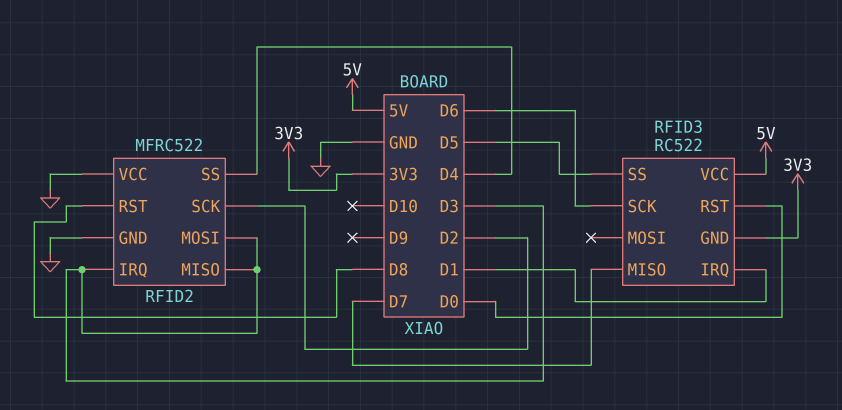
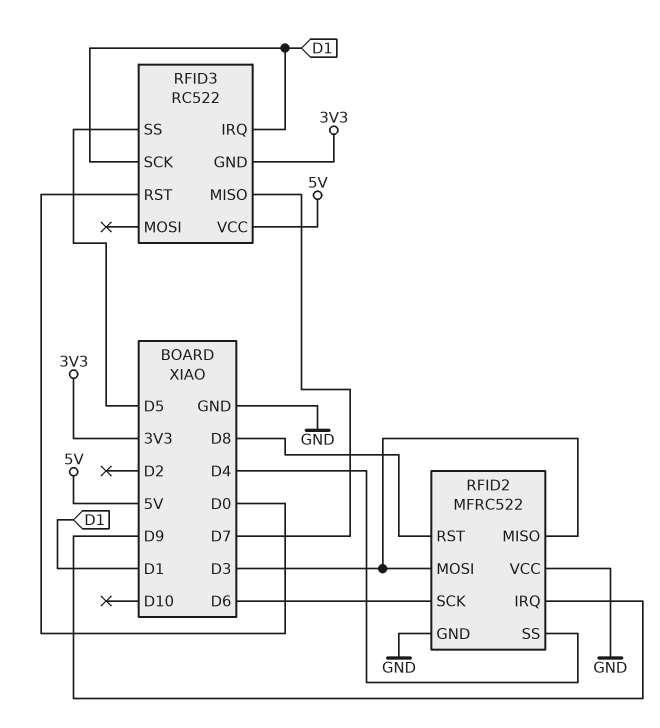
RFID2 pin IRQ: D3 -> D9
RFID2 pin SCK: D2 -> D6
RFID3 pin SCK: D6 -> D1

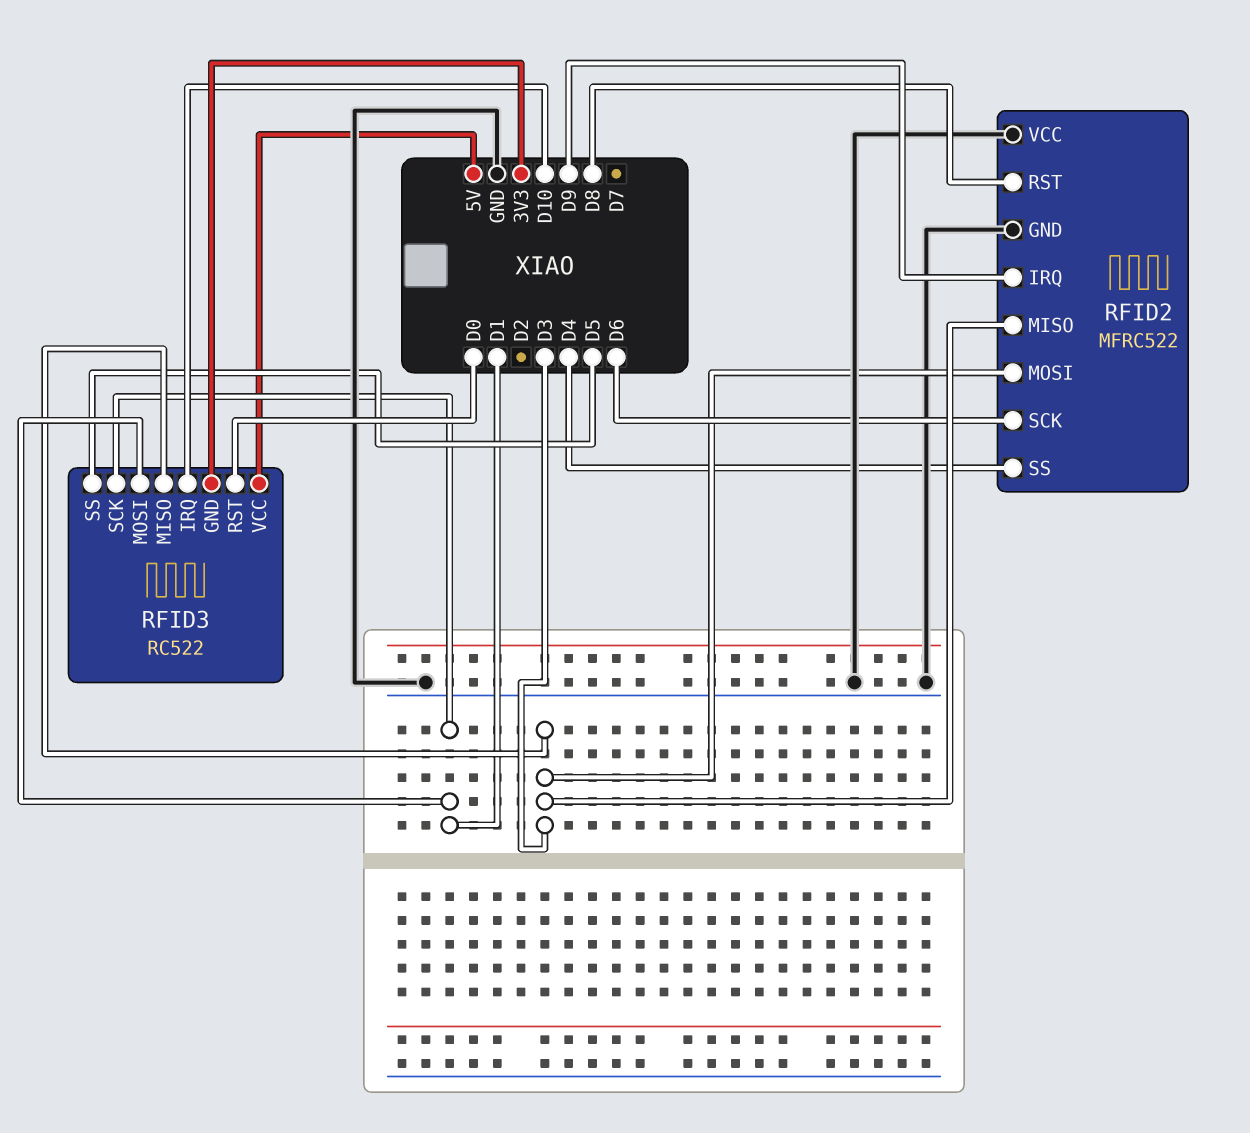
RFID3 pin IRQ: D1 -> D10
RFID3 pin MISO: D7 -> D3
RFID3 pin MOSI: none -> D1

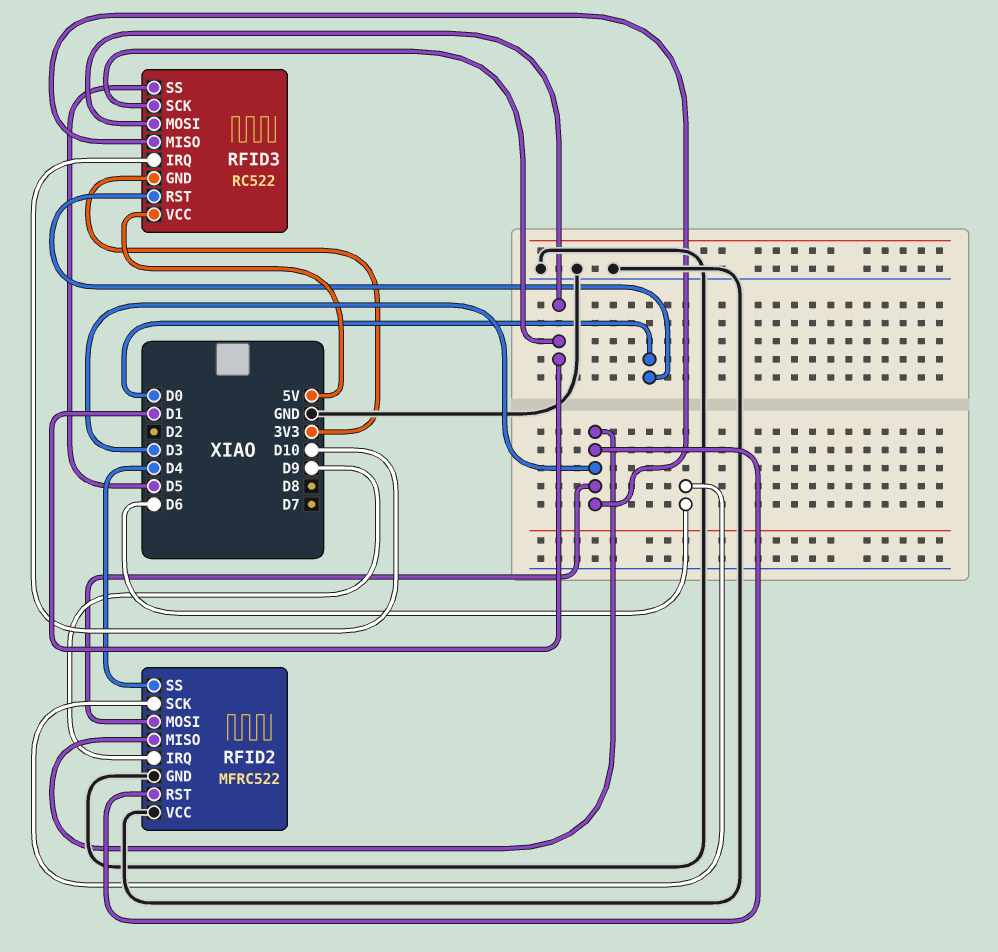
RFID2 pin RST: D8 -> D3

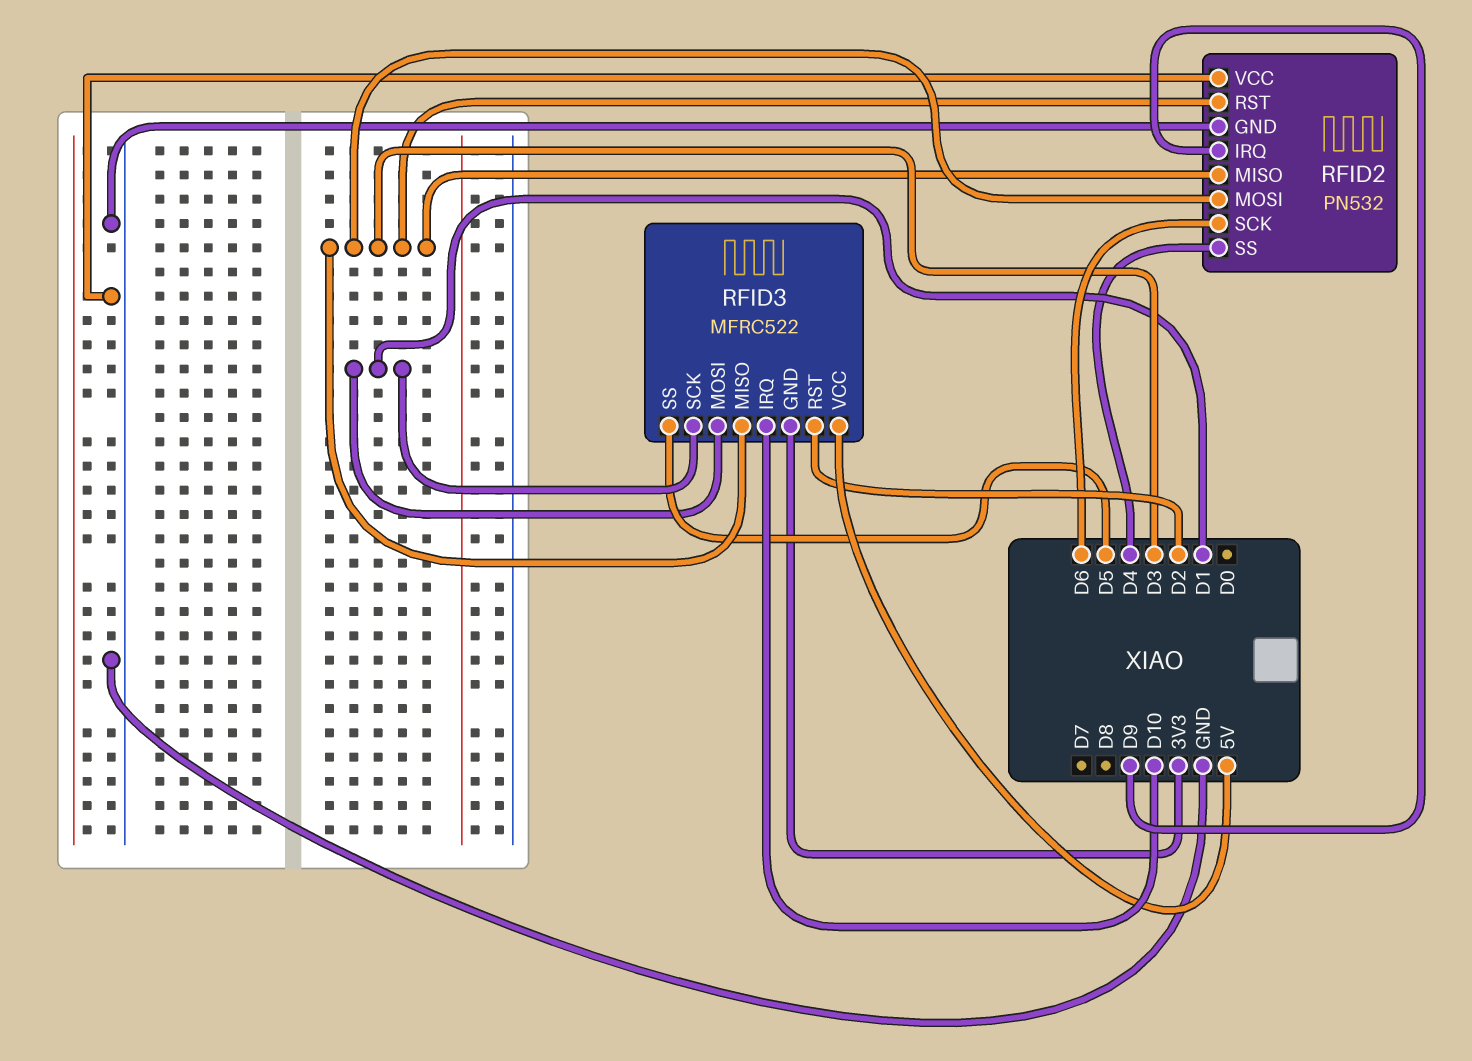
RFID2: MFRC522 -> PN532
RFID3: RC522 -> MFRC522
RFID3 pin RST: D0 -> D2

